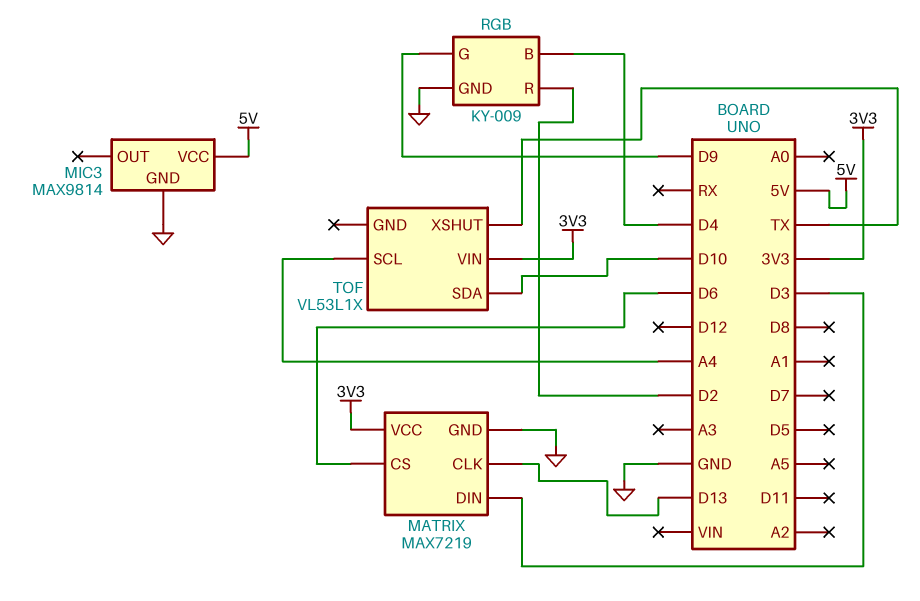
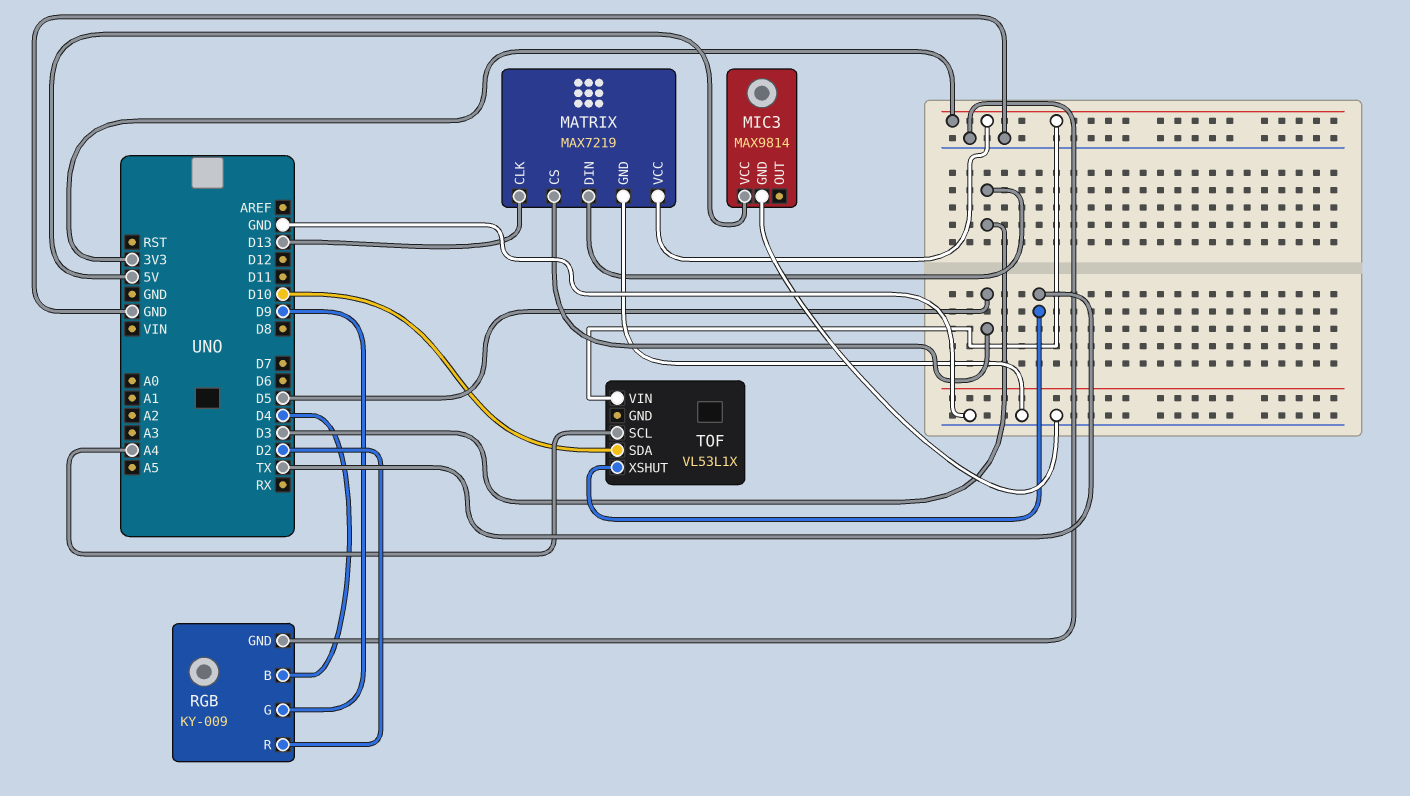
MATRIX pin CS: D6 -> D5

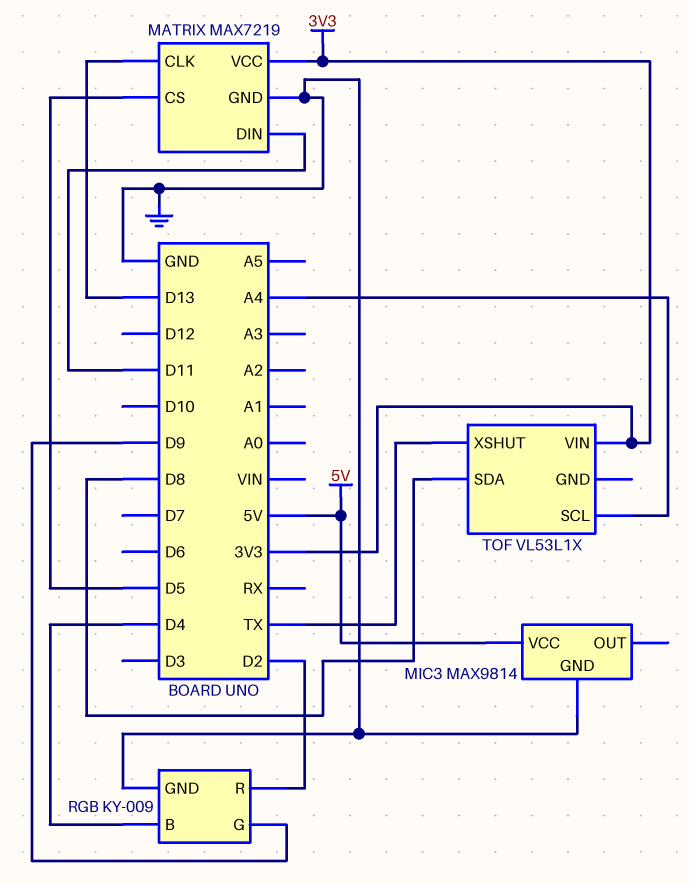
MATRIX pin DIN: D3 -> D11
TOF pin SDA: D10 -> D8

